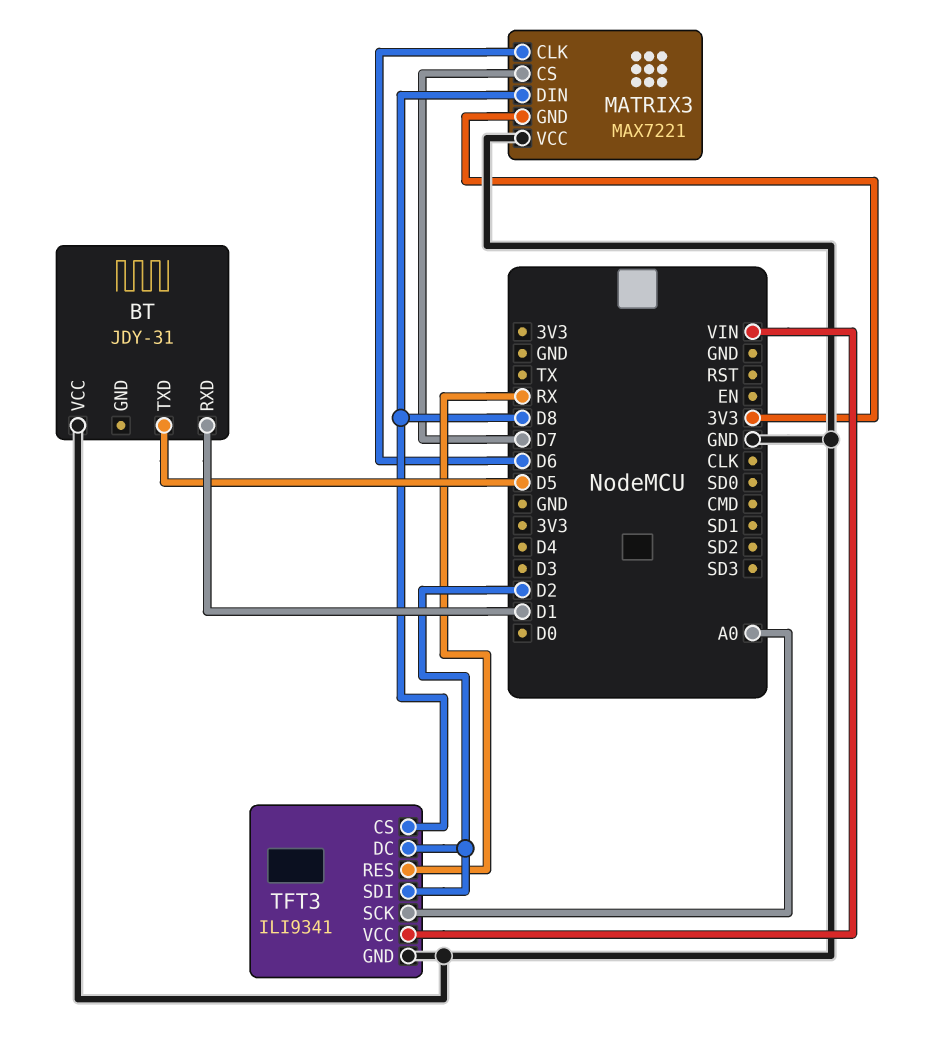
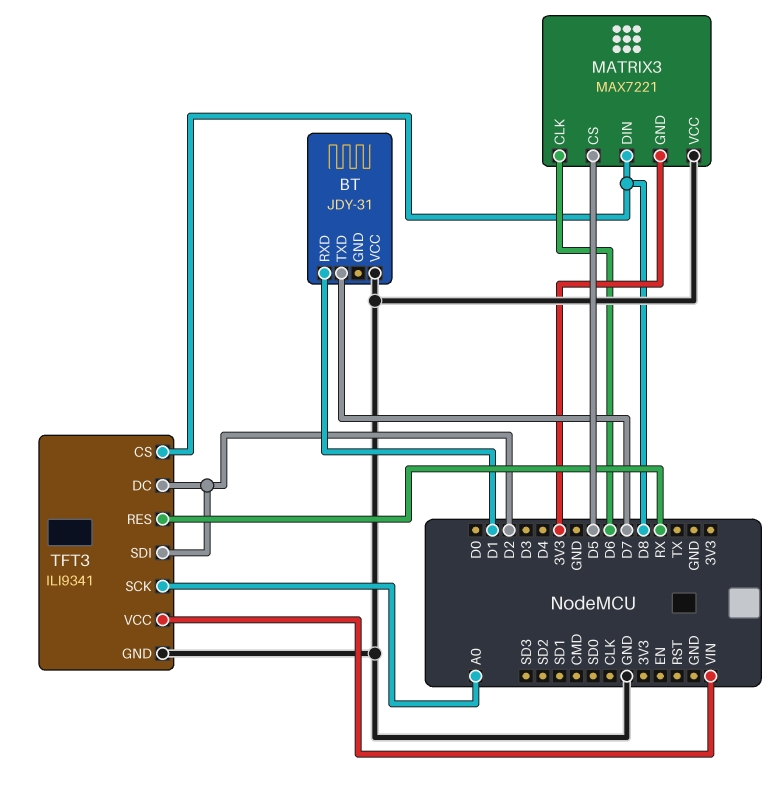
BT pin TXD: D5 -> D7
MATRIX3 pin CS: D7 -> D5

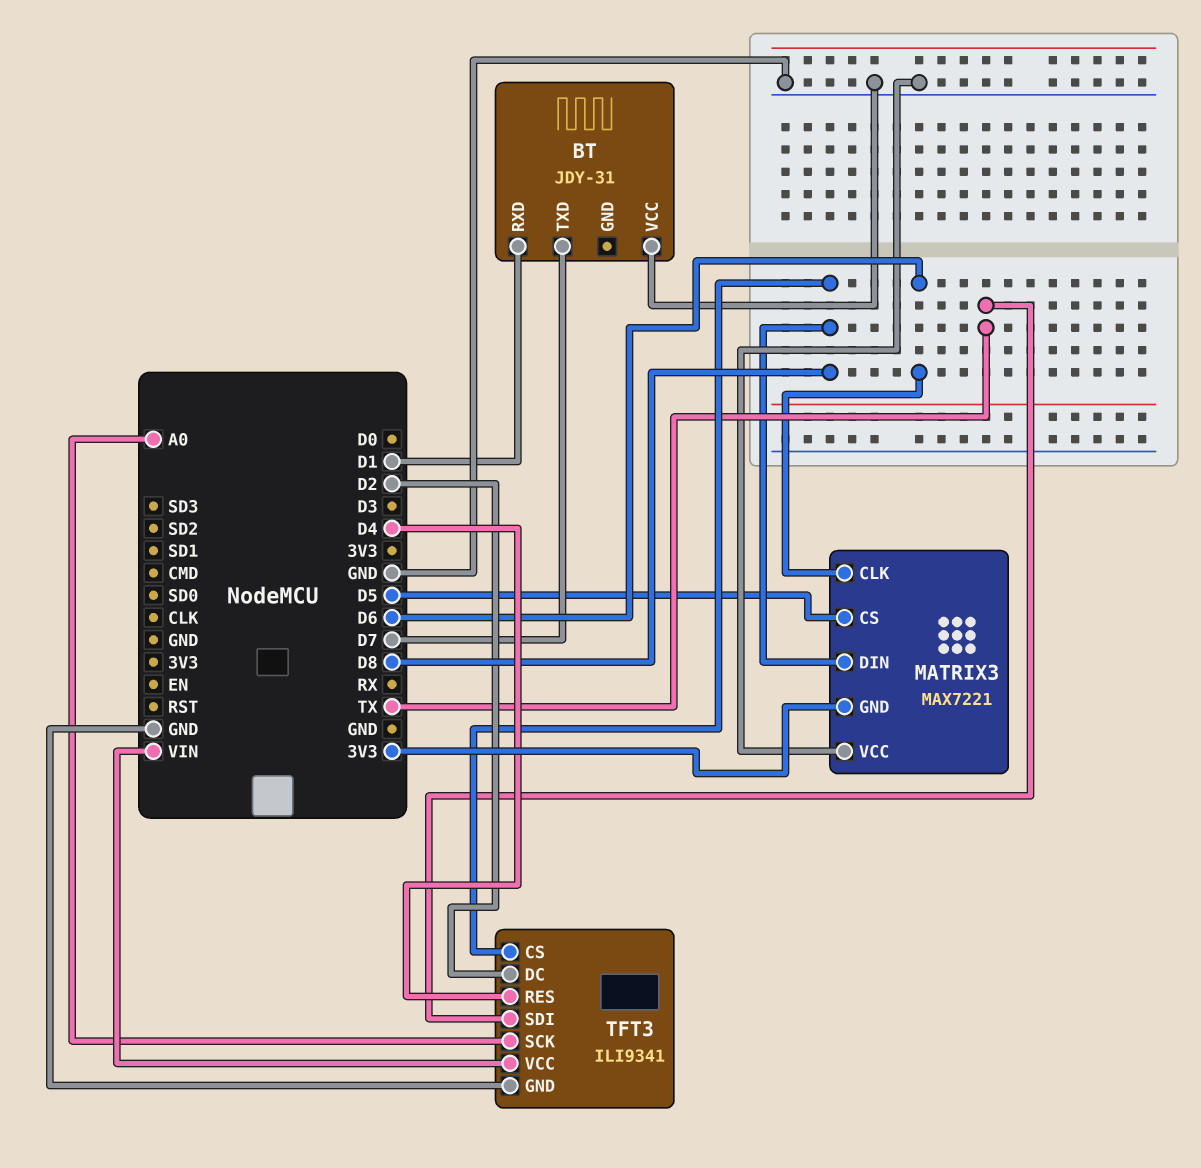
TFT3 pin RES: RX -> D4
TFT3 pin SDI: D2 -> TX

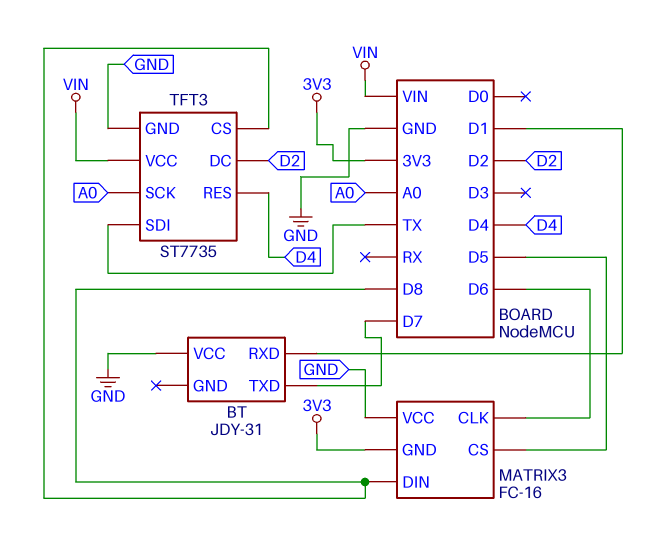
MATRIX3: MAX7221 -> FC-16
TFT3: ILI9341 -> ST7735

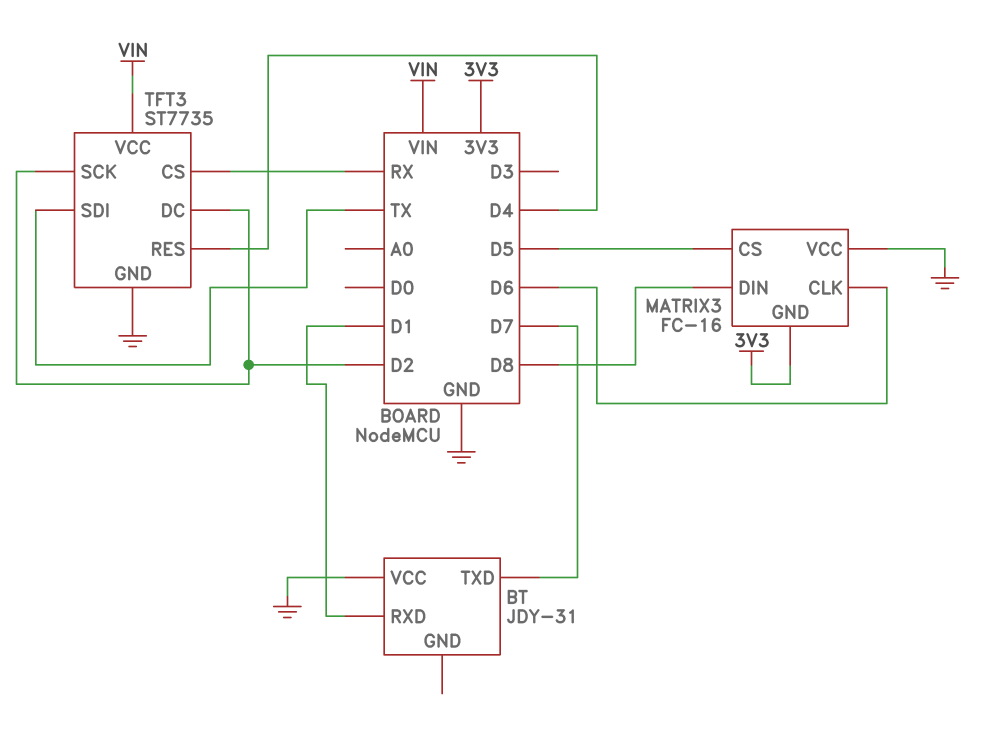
TFT3 pin CS: D8 -> RX
TFT3 pin SCK: A0 -> D2

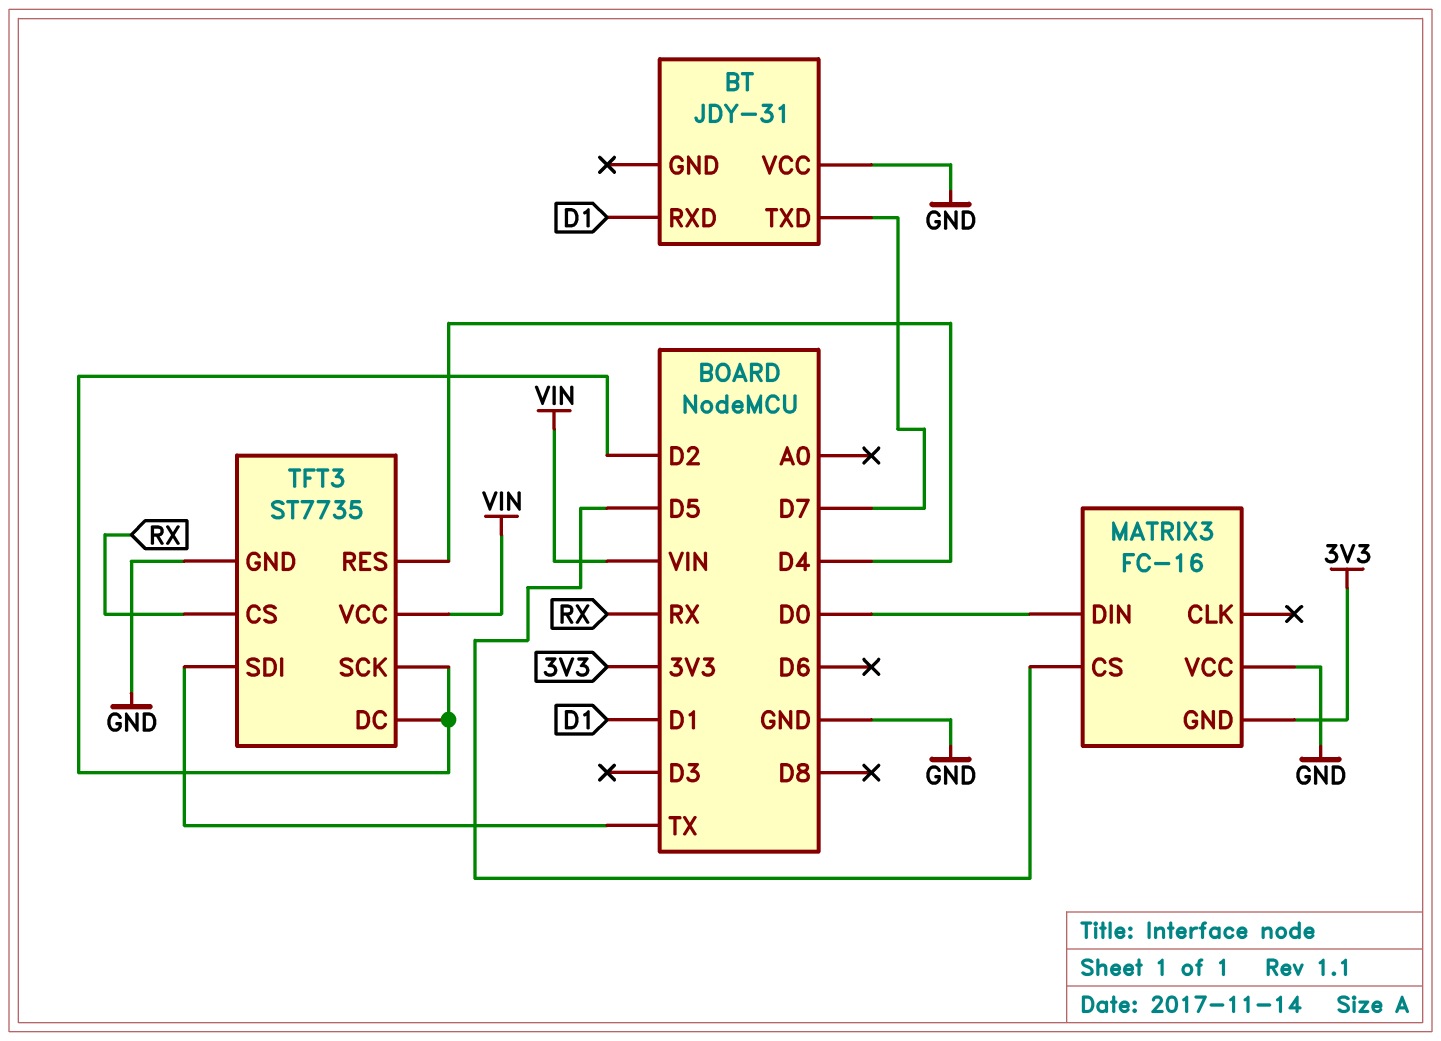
MATRIX3 pin CLK: D6 -> none
MATRIX3 pin DIN: D8 -> D0

